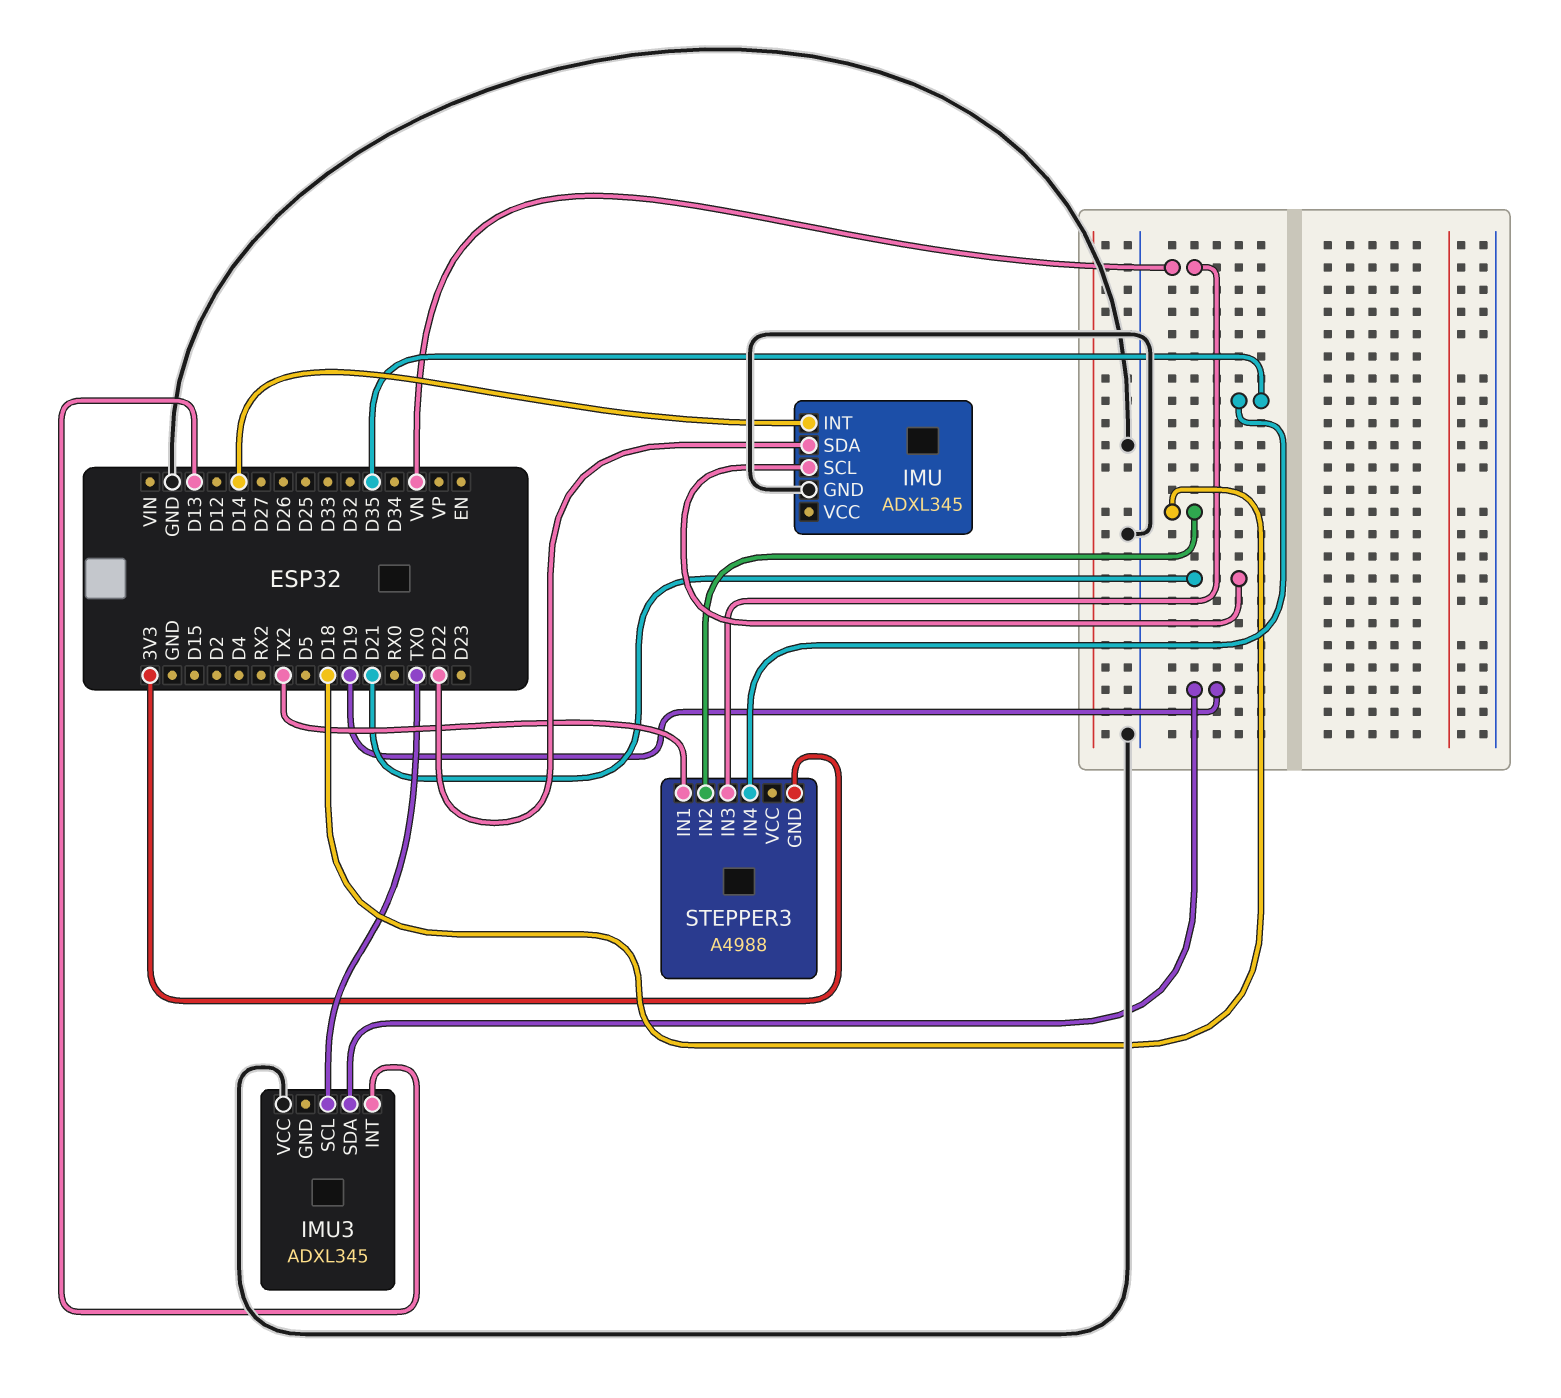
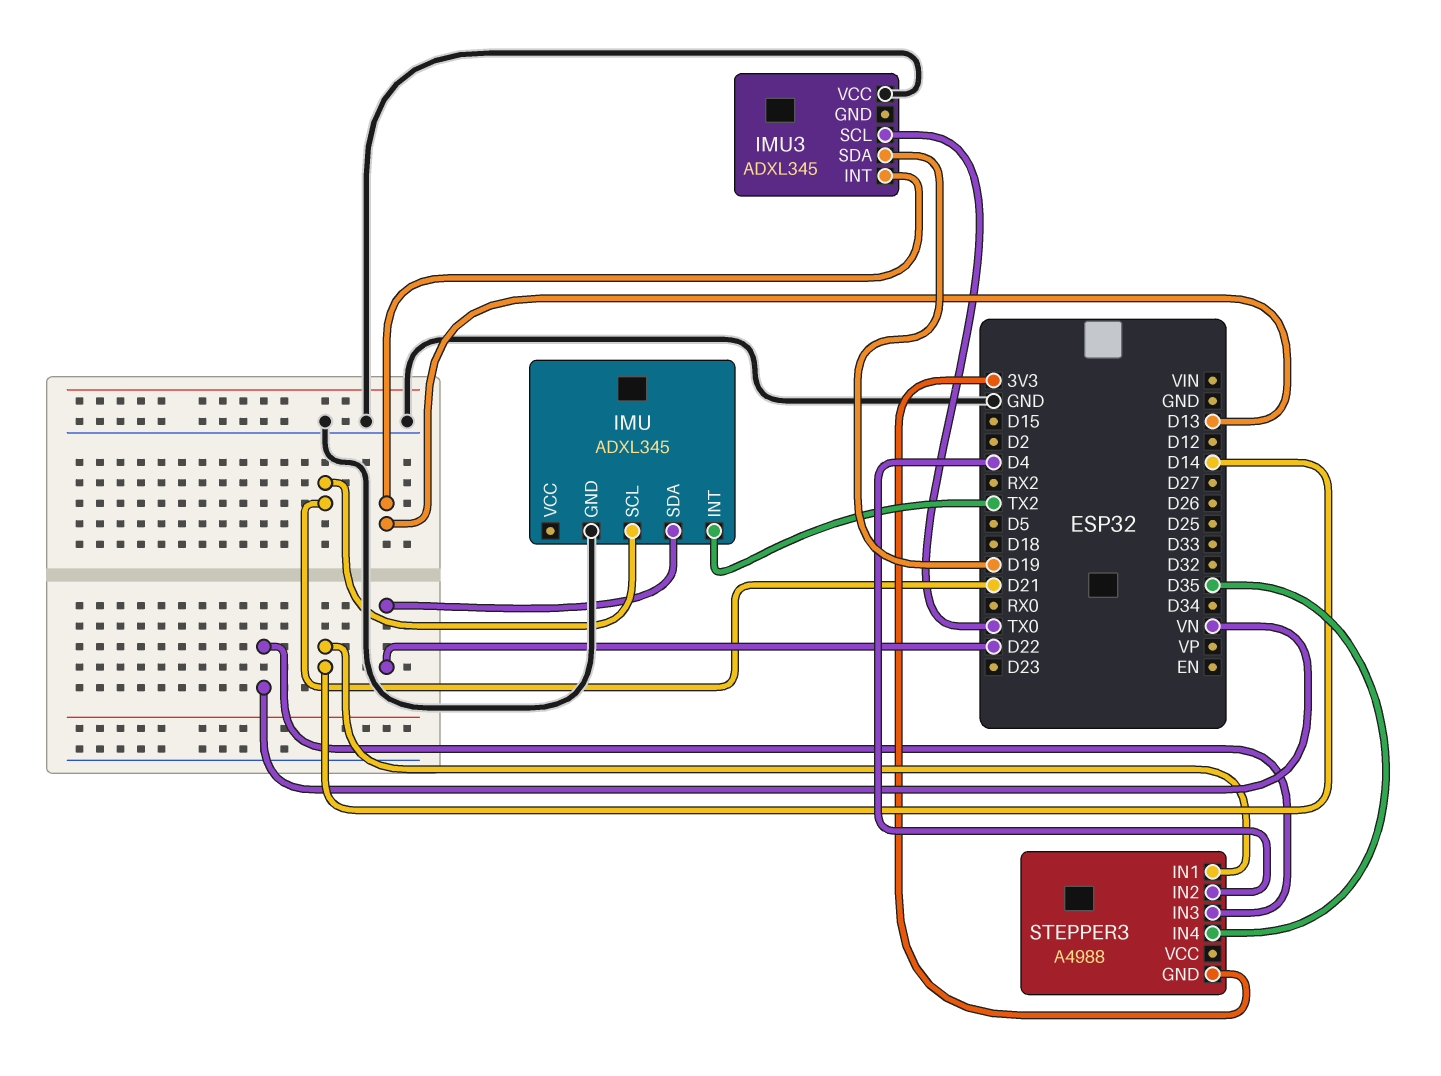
IMU pin INT: D14 -> TX2
STEPPER3 pin IN1: TX2 -> D14
STEPPER3 pin IN2: D18 -> D4

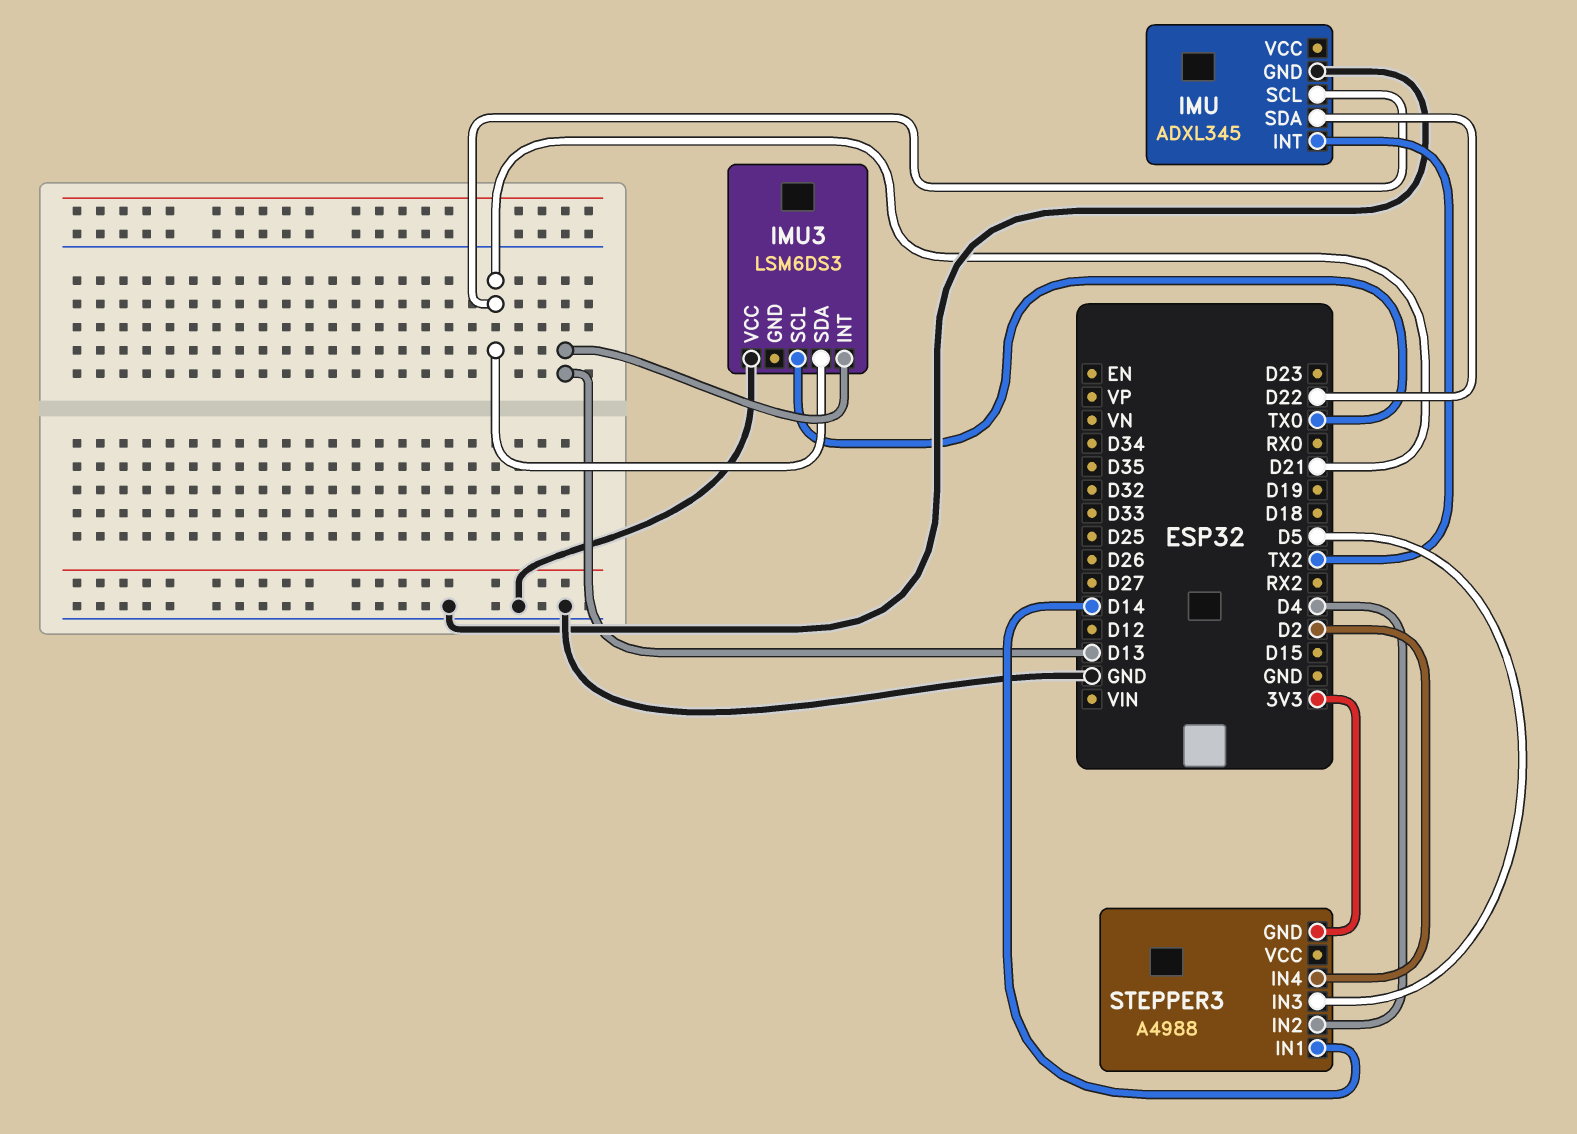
IMU3: ADXL345 -> LSM6DS3
IMU3 pin SDA: D19 -> D21
STEPPER3 pin IN3: VN -> D5
STEPPER3 pin IN4: D35 -> D2

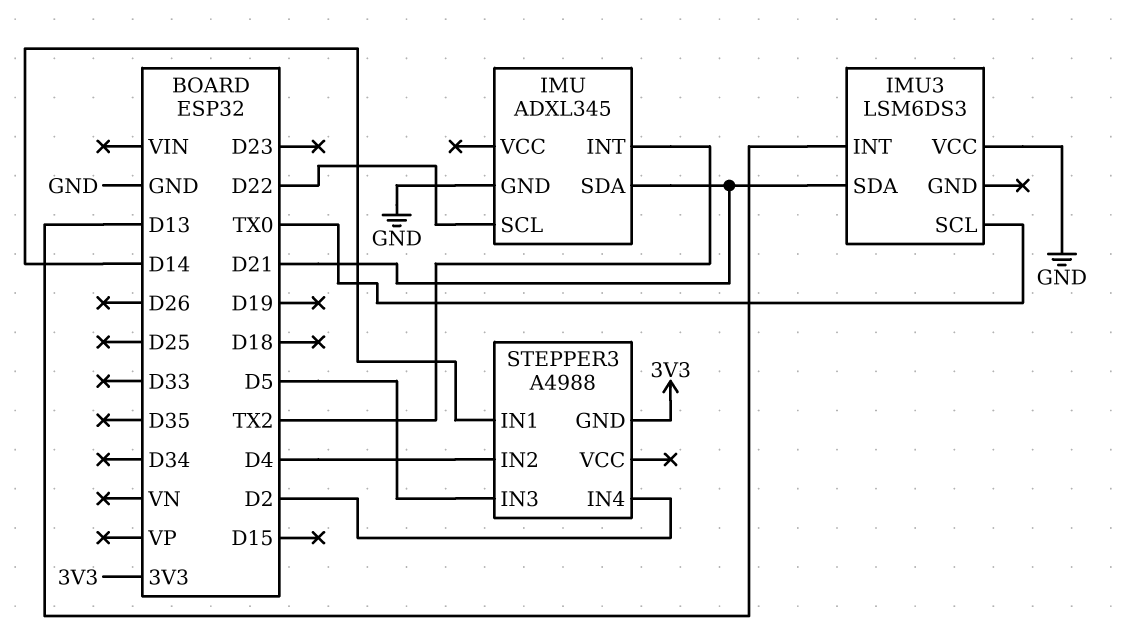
IMU pin SCL: D21 -> D22
IMU pin SDA: D22 -> D21

